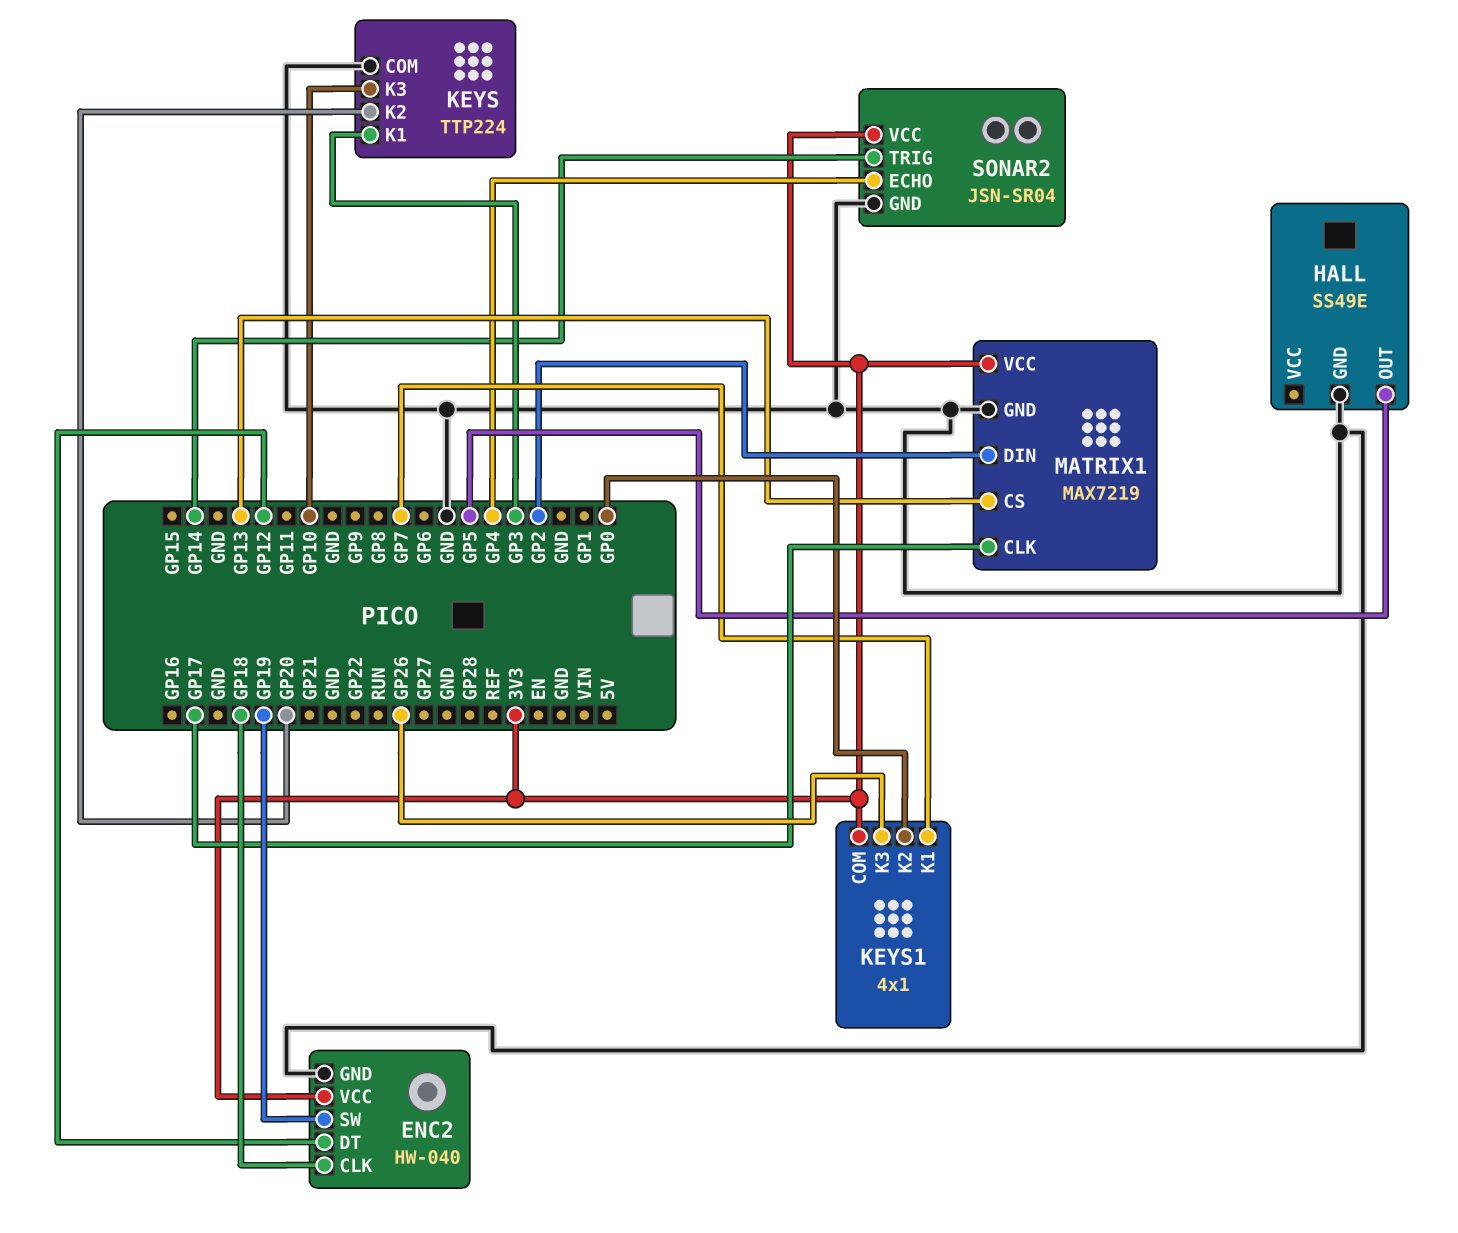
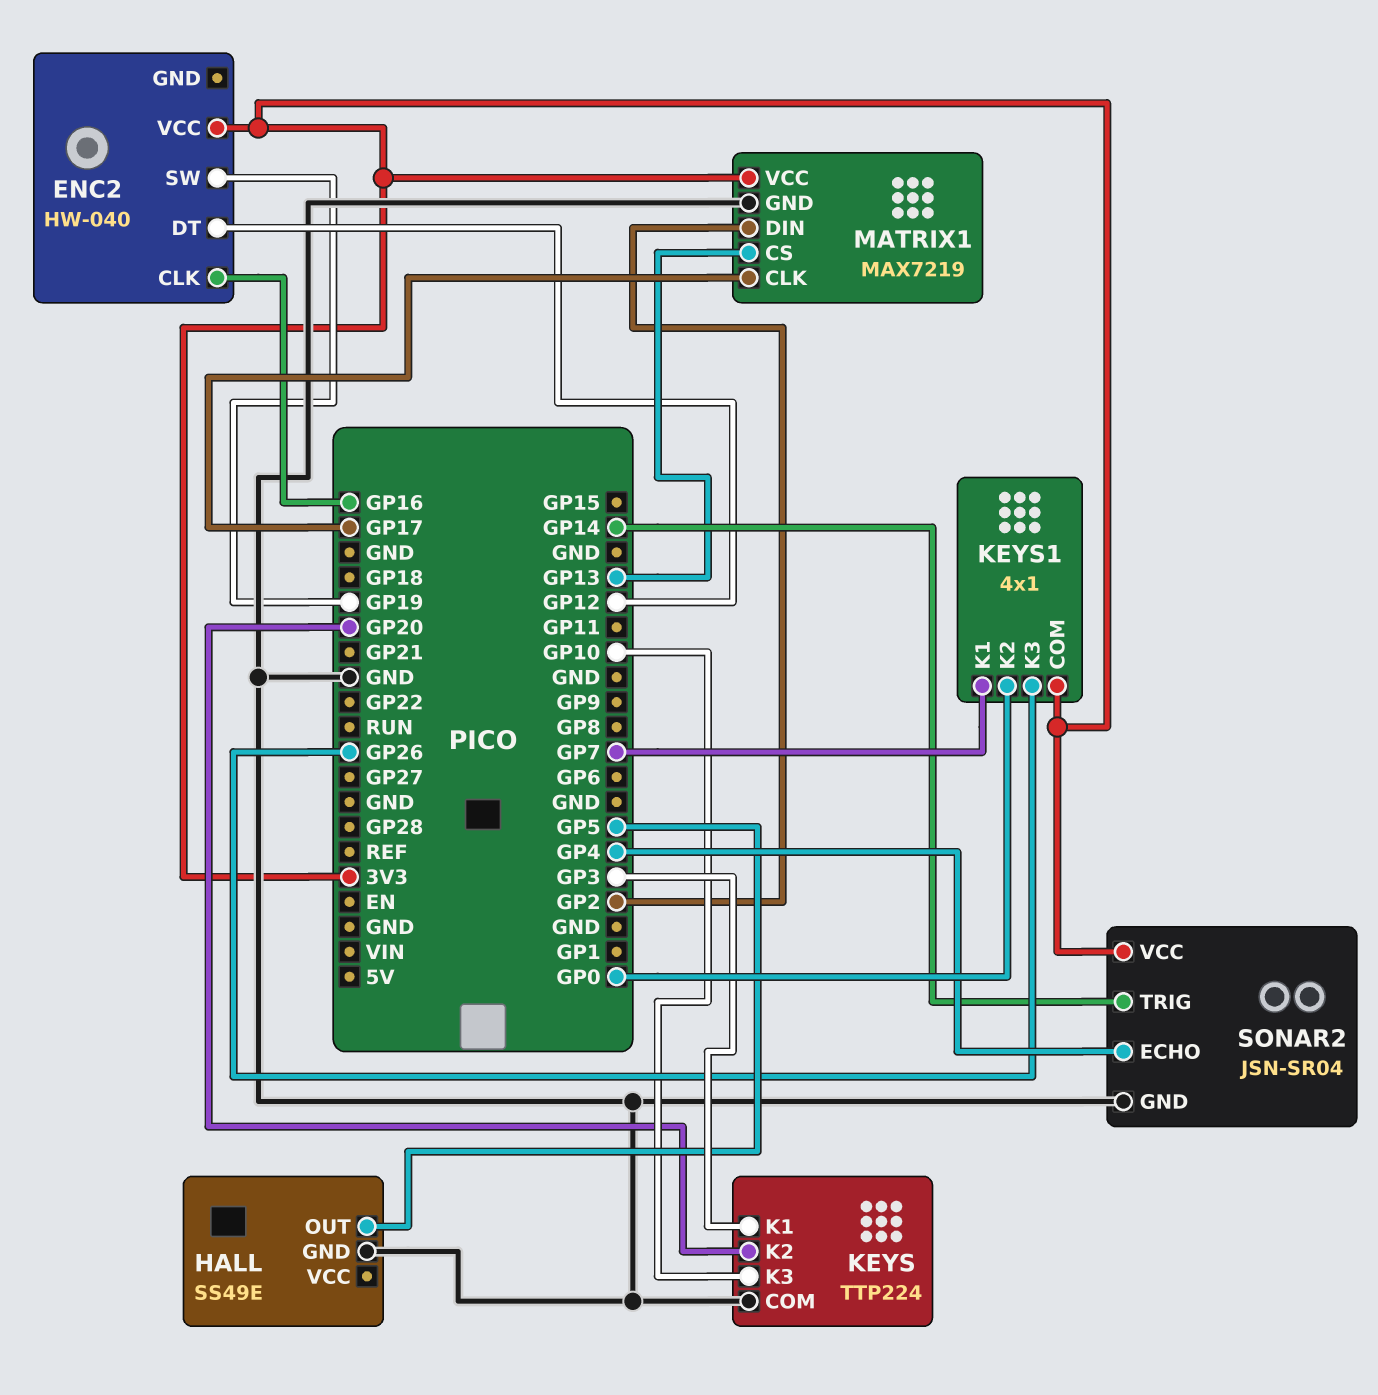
ENC2 pin CLK: GP18 -> GP16
ENC2 pin GND: GND -> none

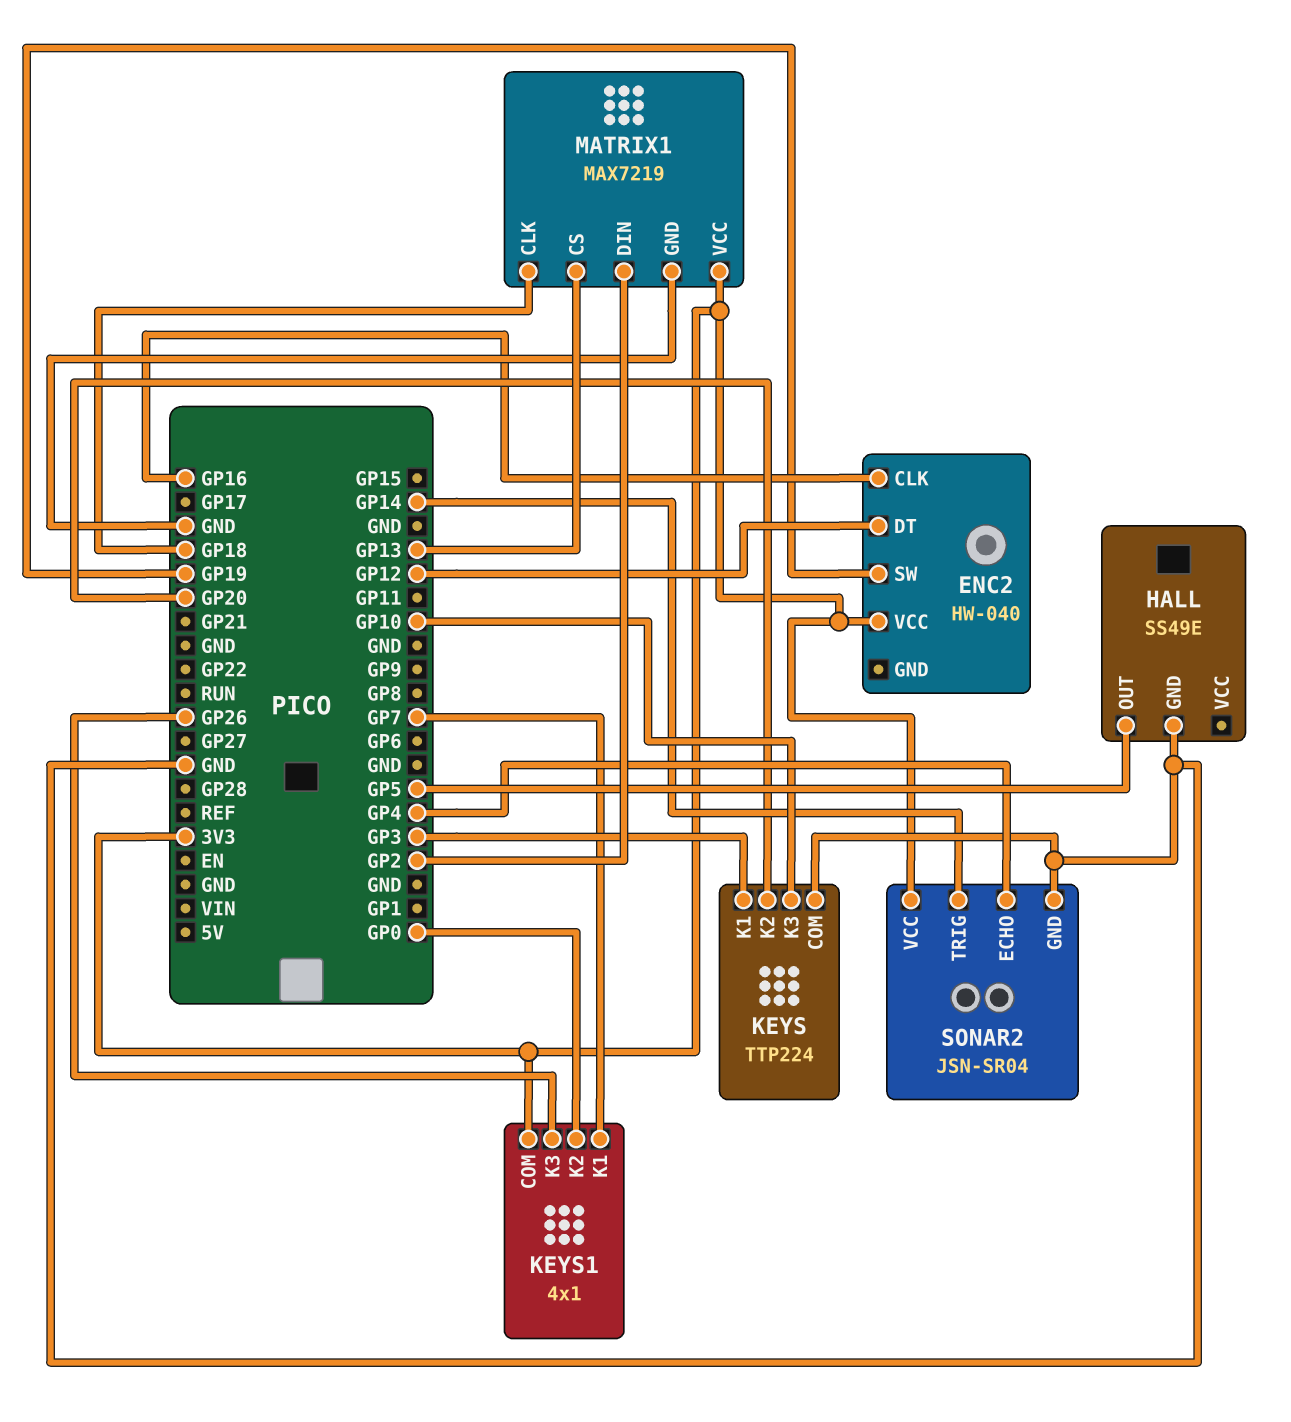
MATRIX1 pin CLK: GP17 -> GP18

